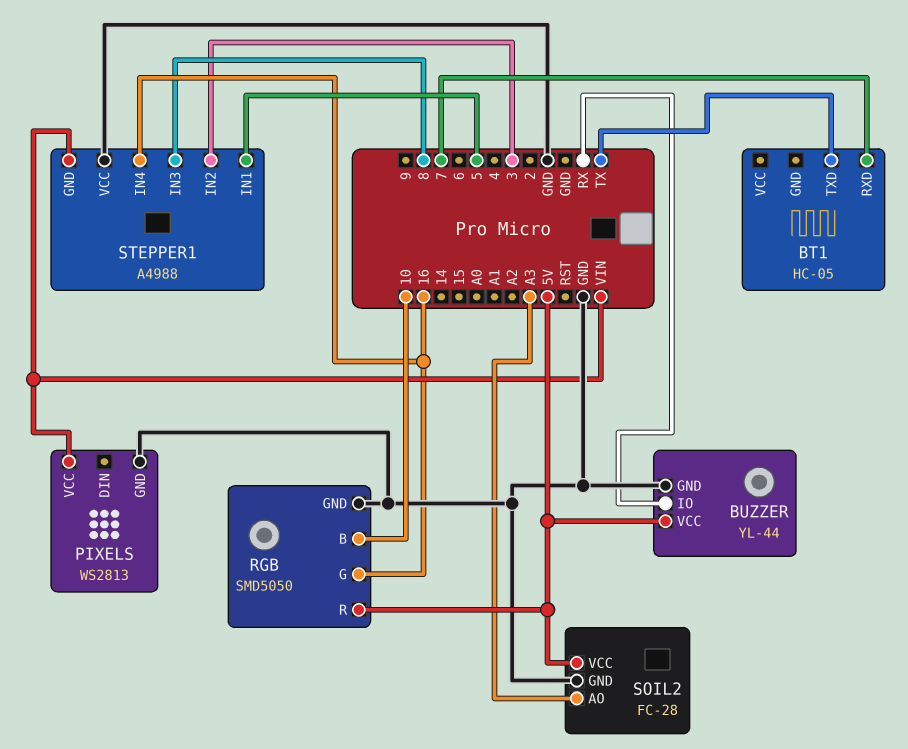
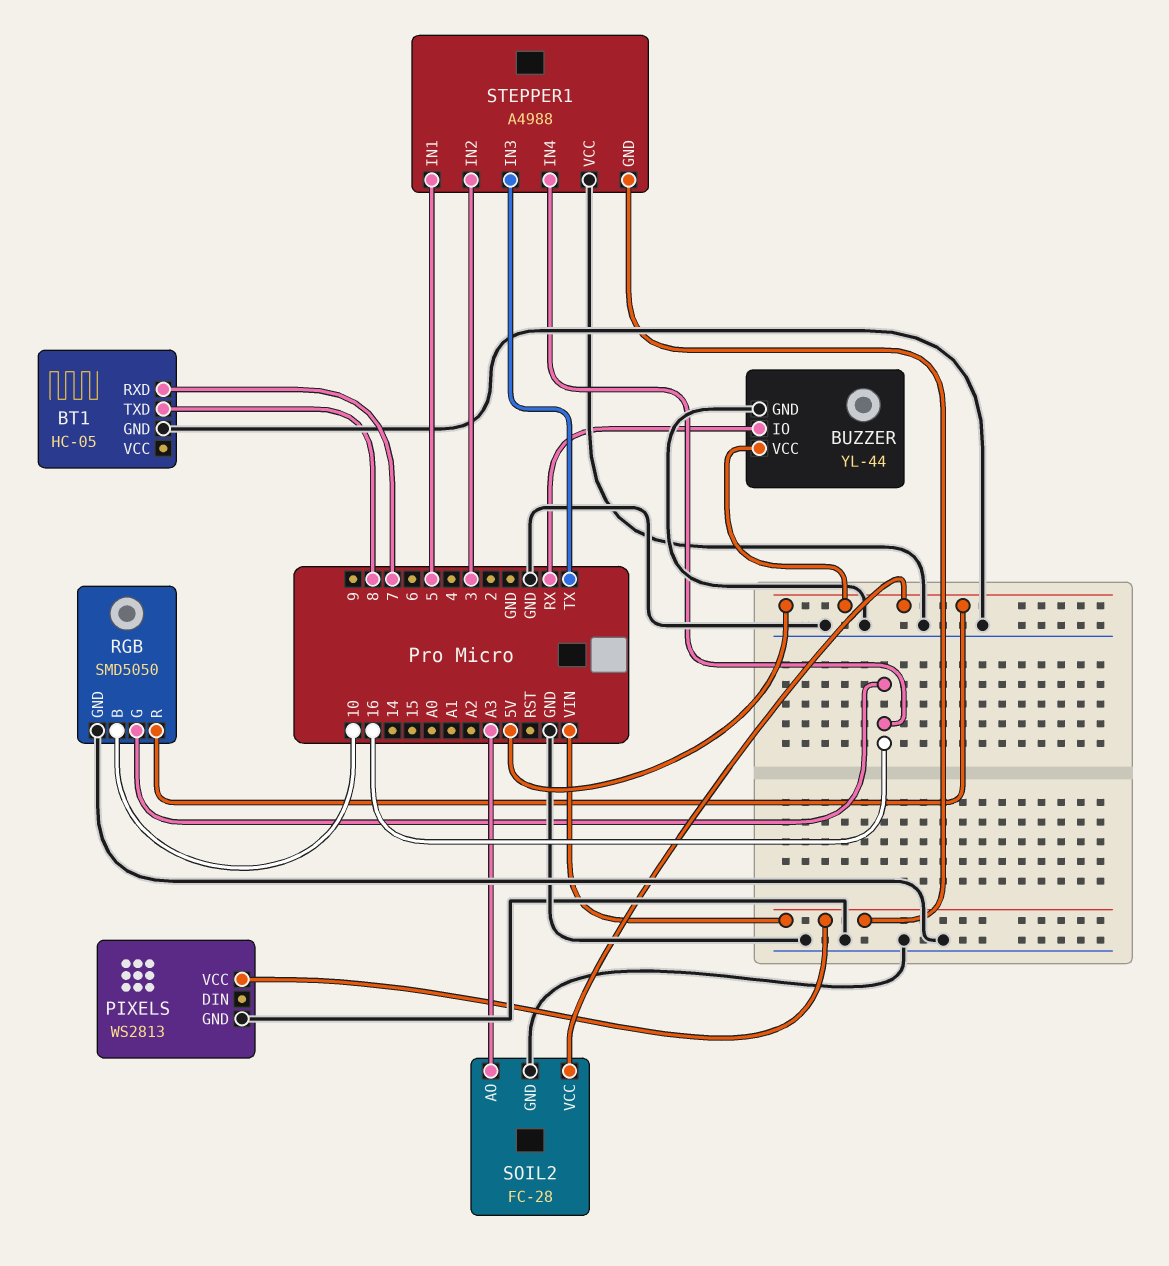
BT1 pin GND: none -> GND
BT1 pin TXD: TX -> 8
STEPPER1 pin IN3: 8 -> TX

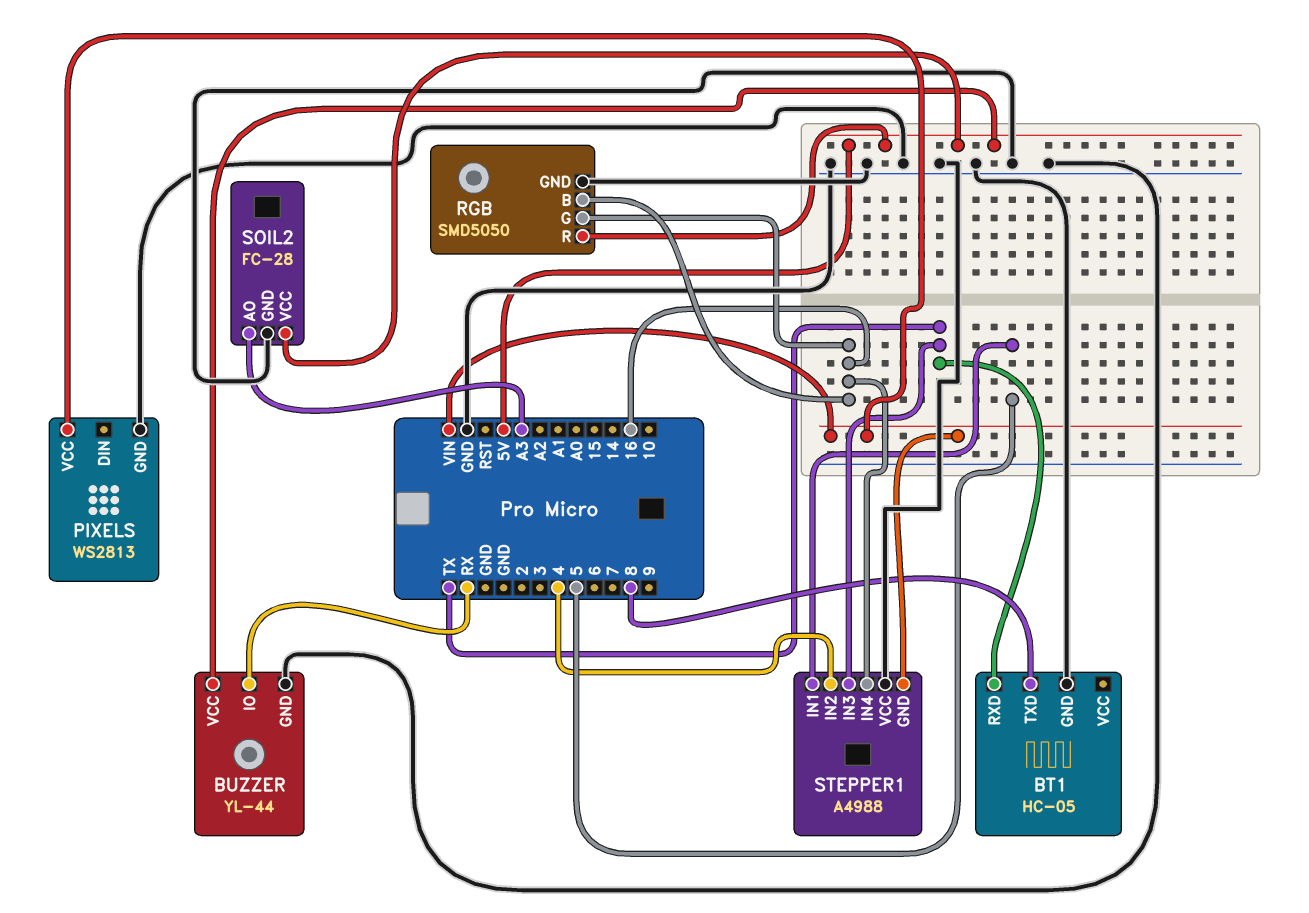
BT1 pin RXD: 7 -> TX
RGB pin B: 10 -> 16
STEPPER1 pin IN2: 3 -> 4

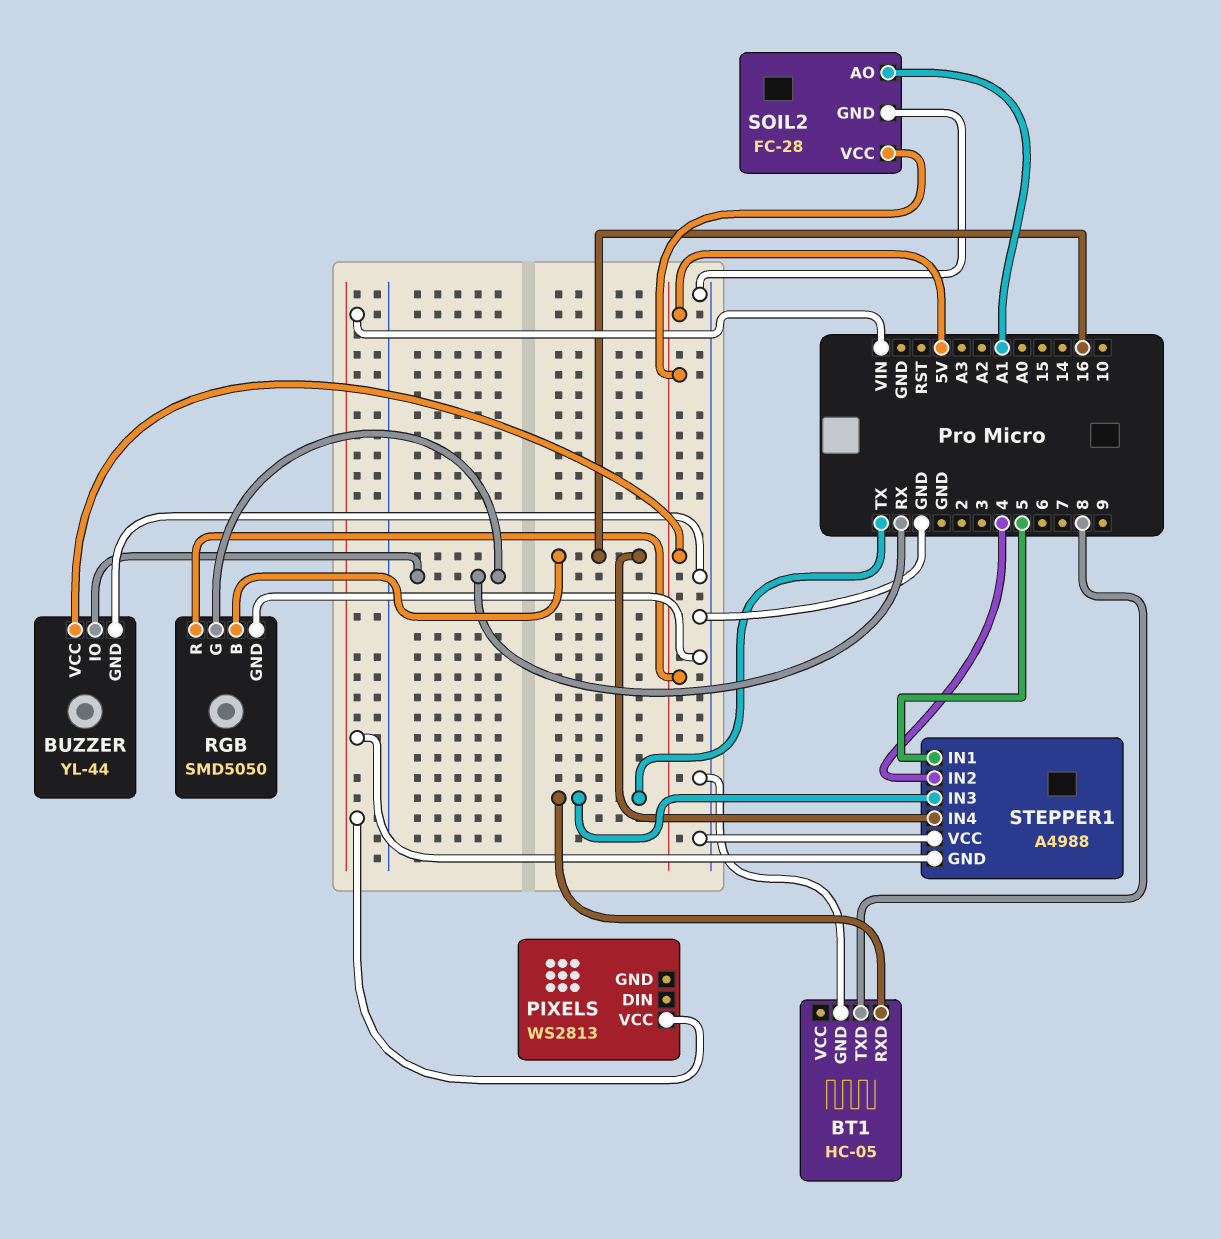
PIXELS pin GND: GND -> none
RGB pin G: 16 -> RX
SOIL2 pin AO: A3 -> A1

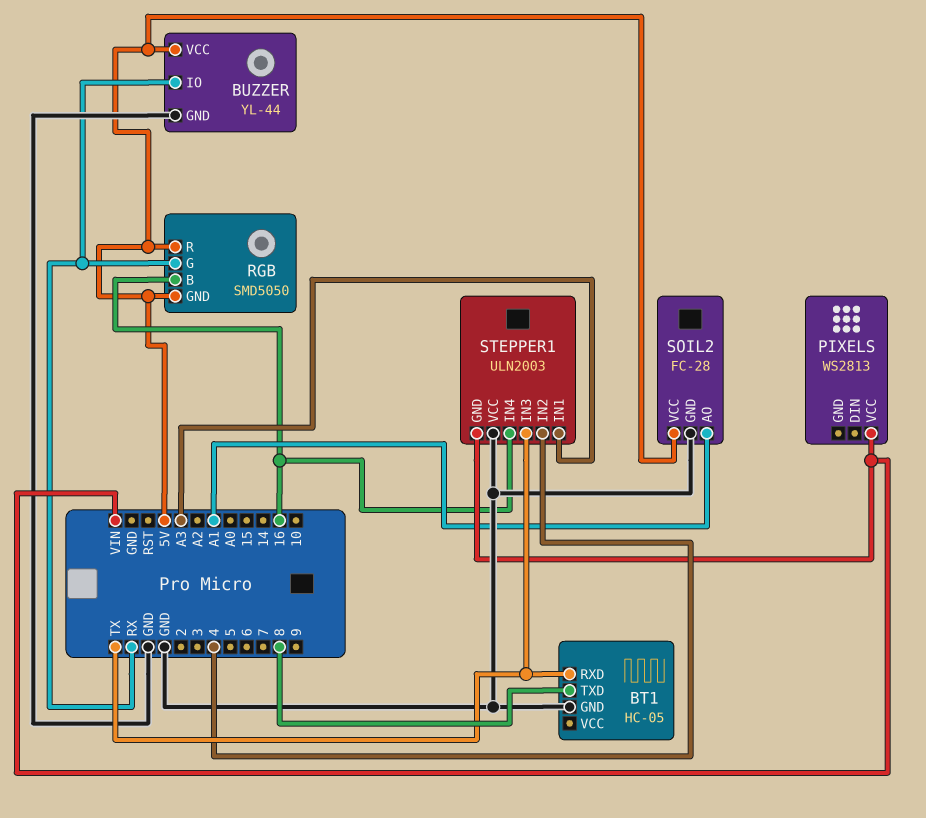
RGB pin GND: GND -> 5V
STEPPER1: A4988 -> ULN2003
STEPPER1 pin IN1: 5 -> A3

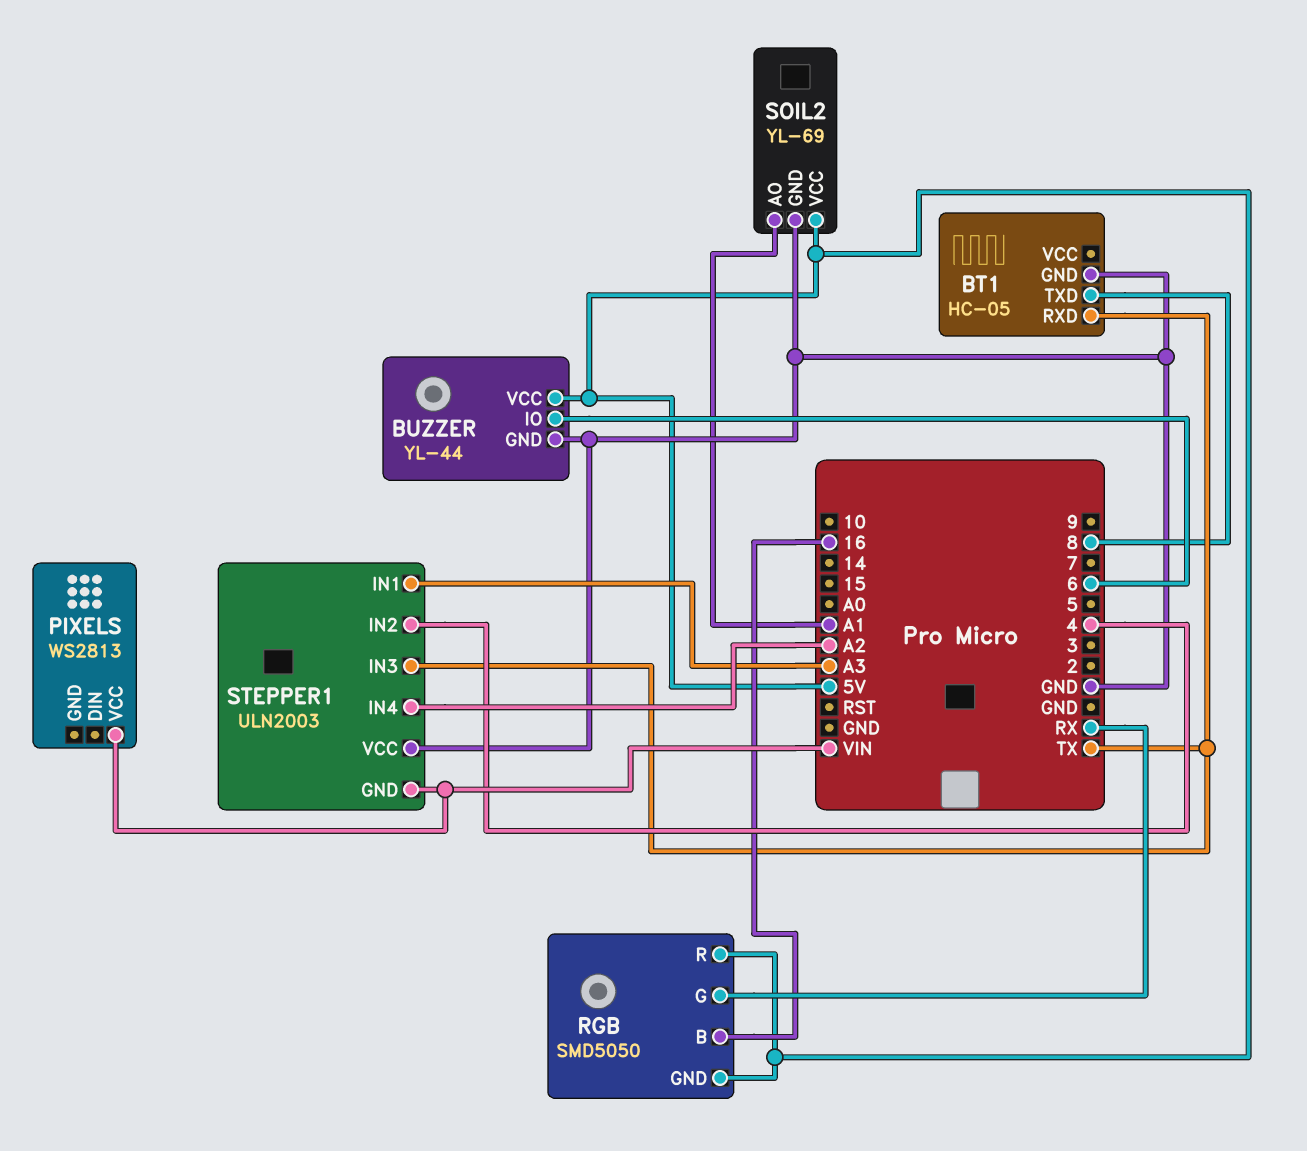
BUZZER pin IO: RX -> 6
SOIL2: FC-28 -> YL-69
STEPPER1 pin IN4: 16 -> A2

